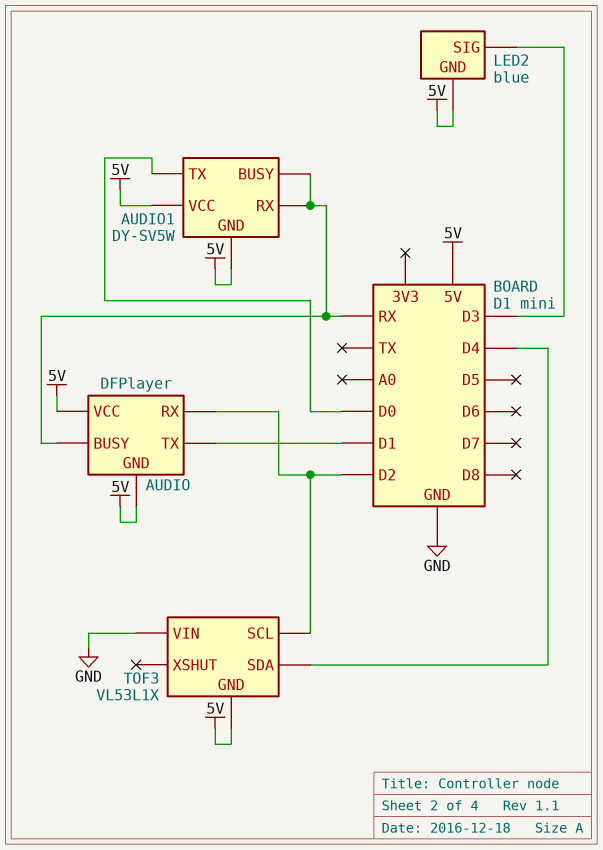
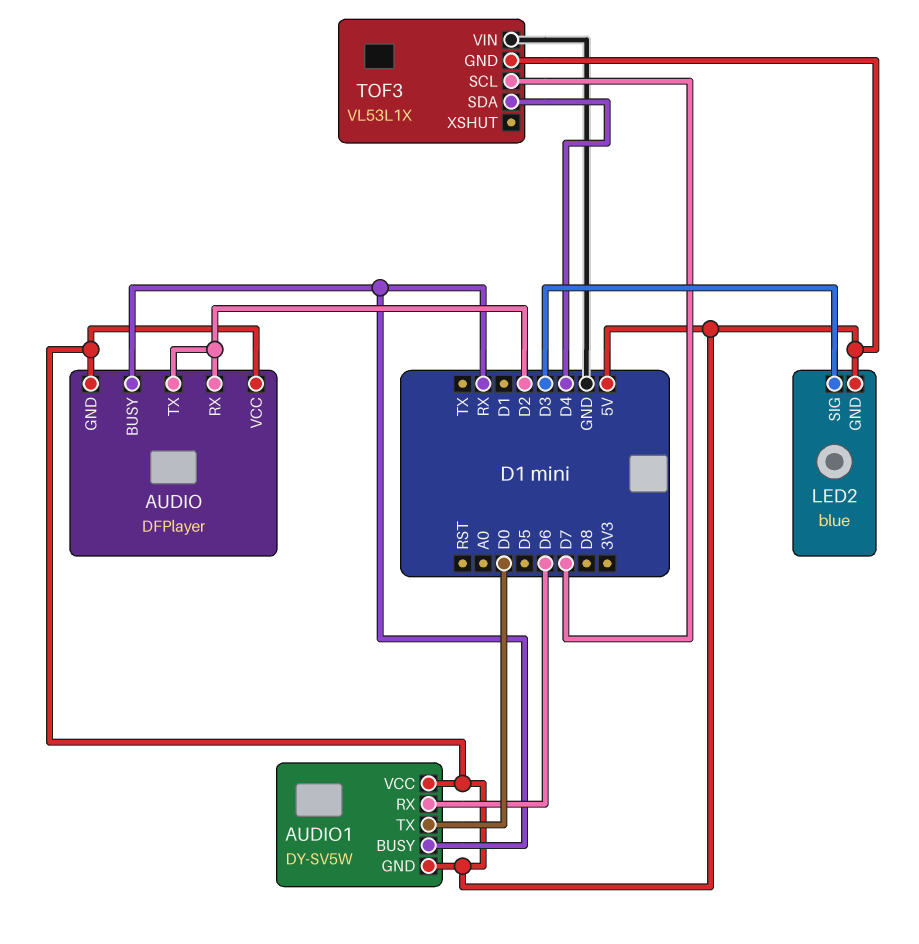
AUDIO pin TX: D1 -> D2
AUDIO1 pin RX: RX -> D6
TOF3 pin SCL: D2 -> D7

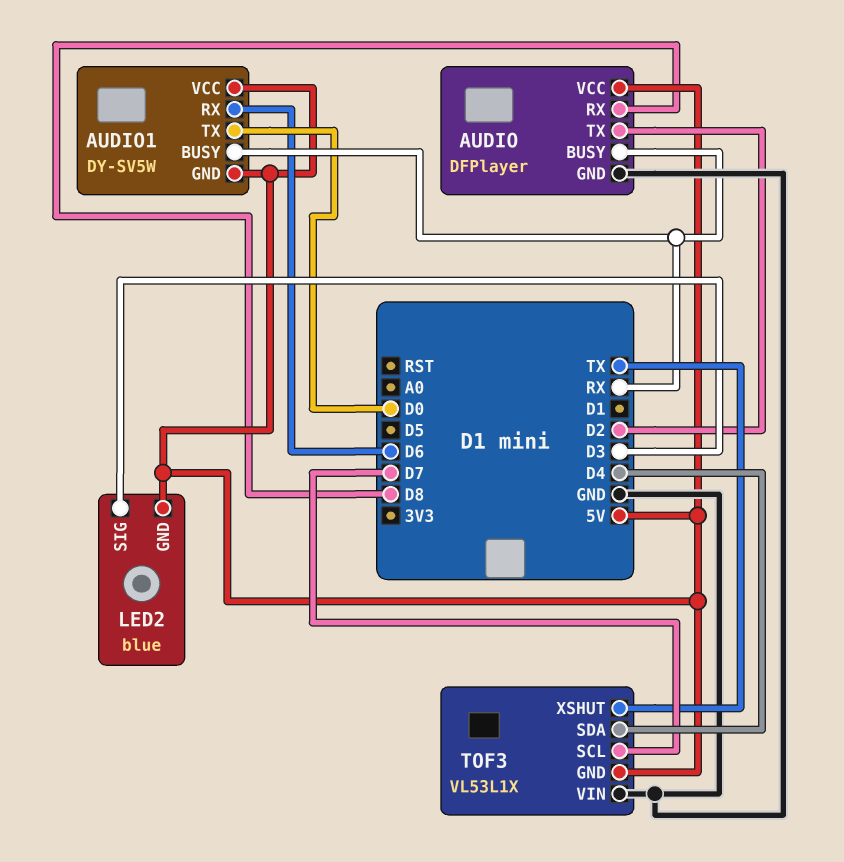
AUDIO pin GND: 5V -> GND
AUDIO pin RX: D2 -> D8
TOF3 pin XSHUT: none -> TX

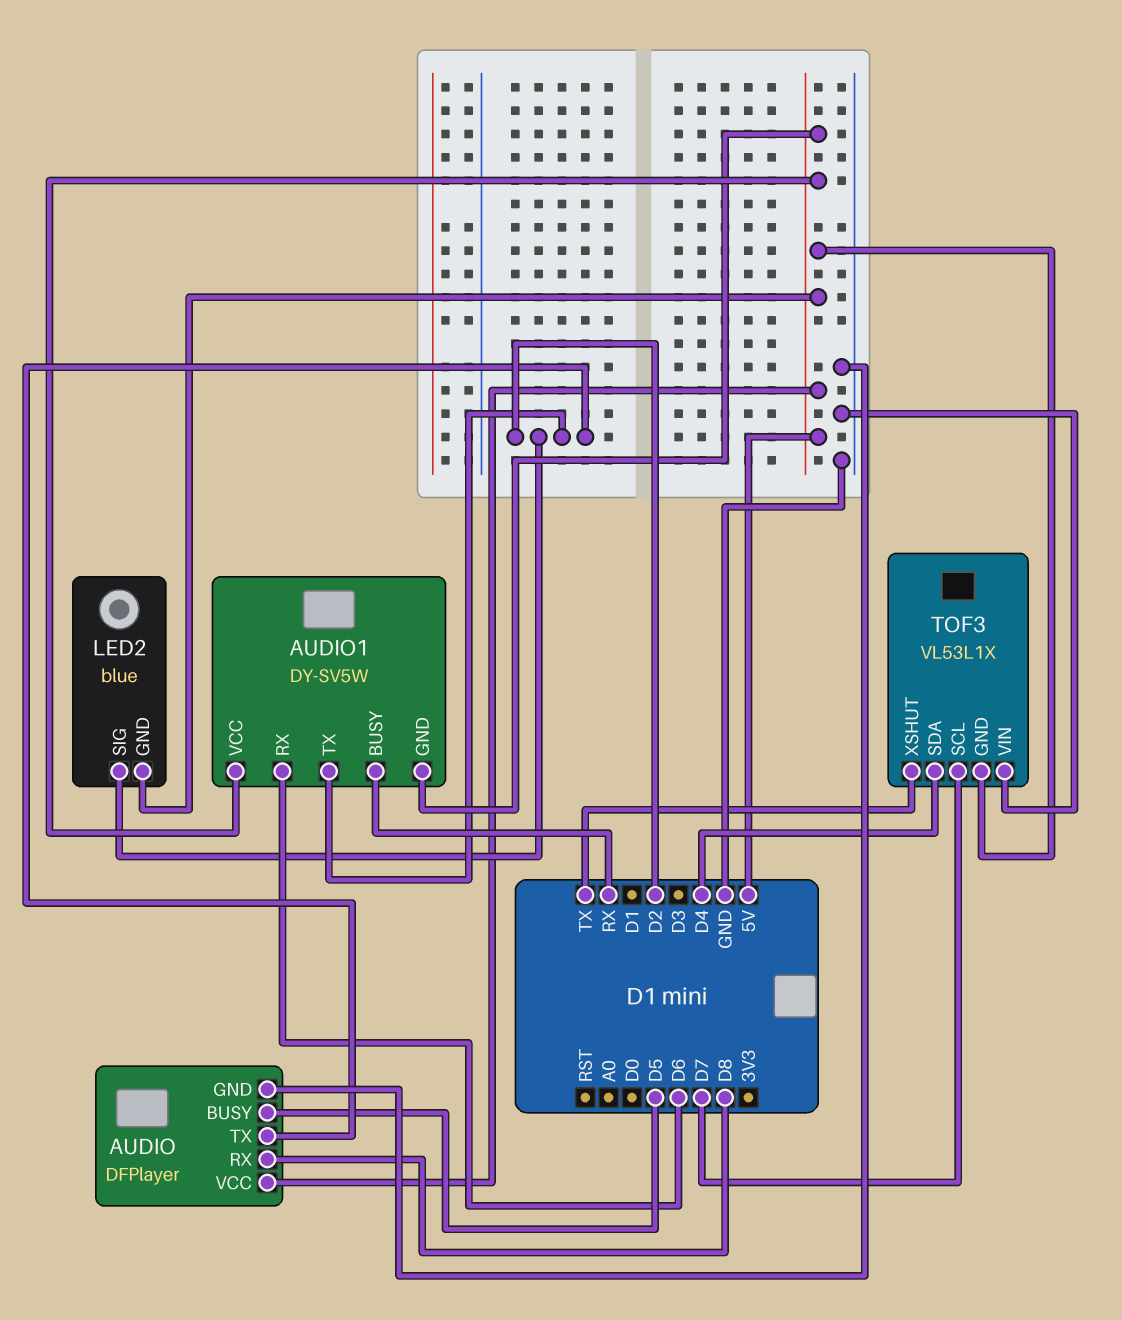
AUDIO pin BUSY: RX -> D5
AUDIO1 pin TX: D0 -> D2
LED2 pin SIG: D3 -> D2

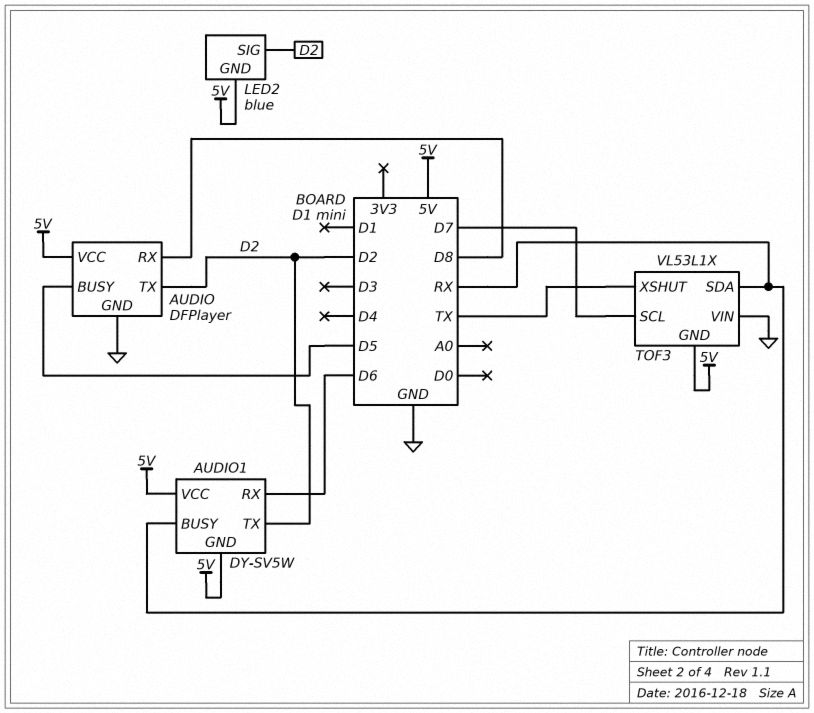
TOF3 pin SDA: D4 -> RX

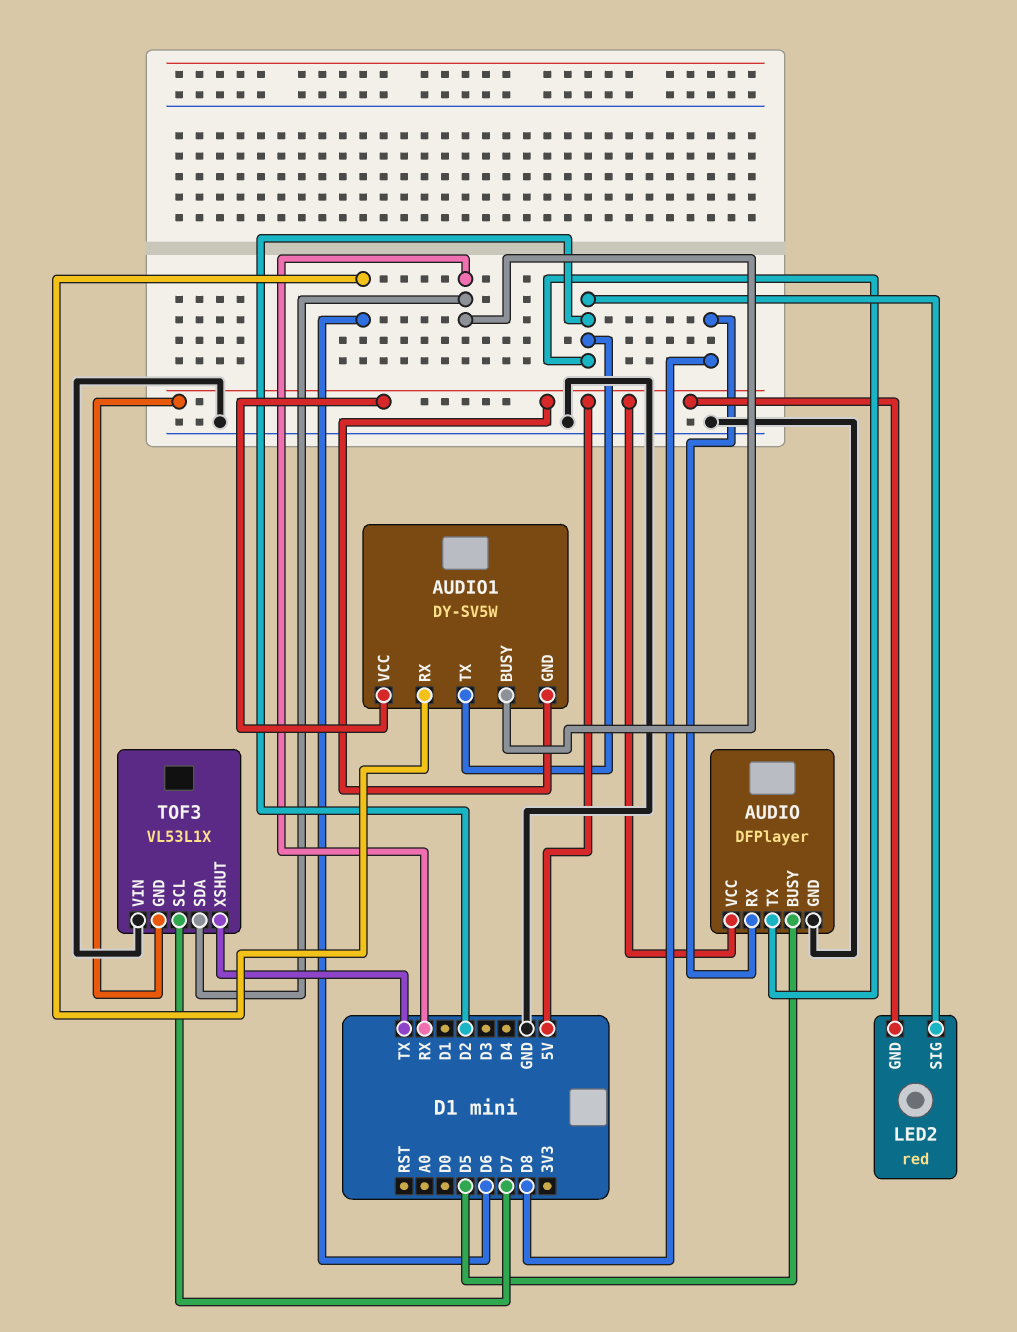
LED2: blue -> red

